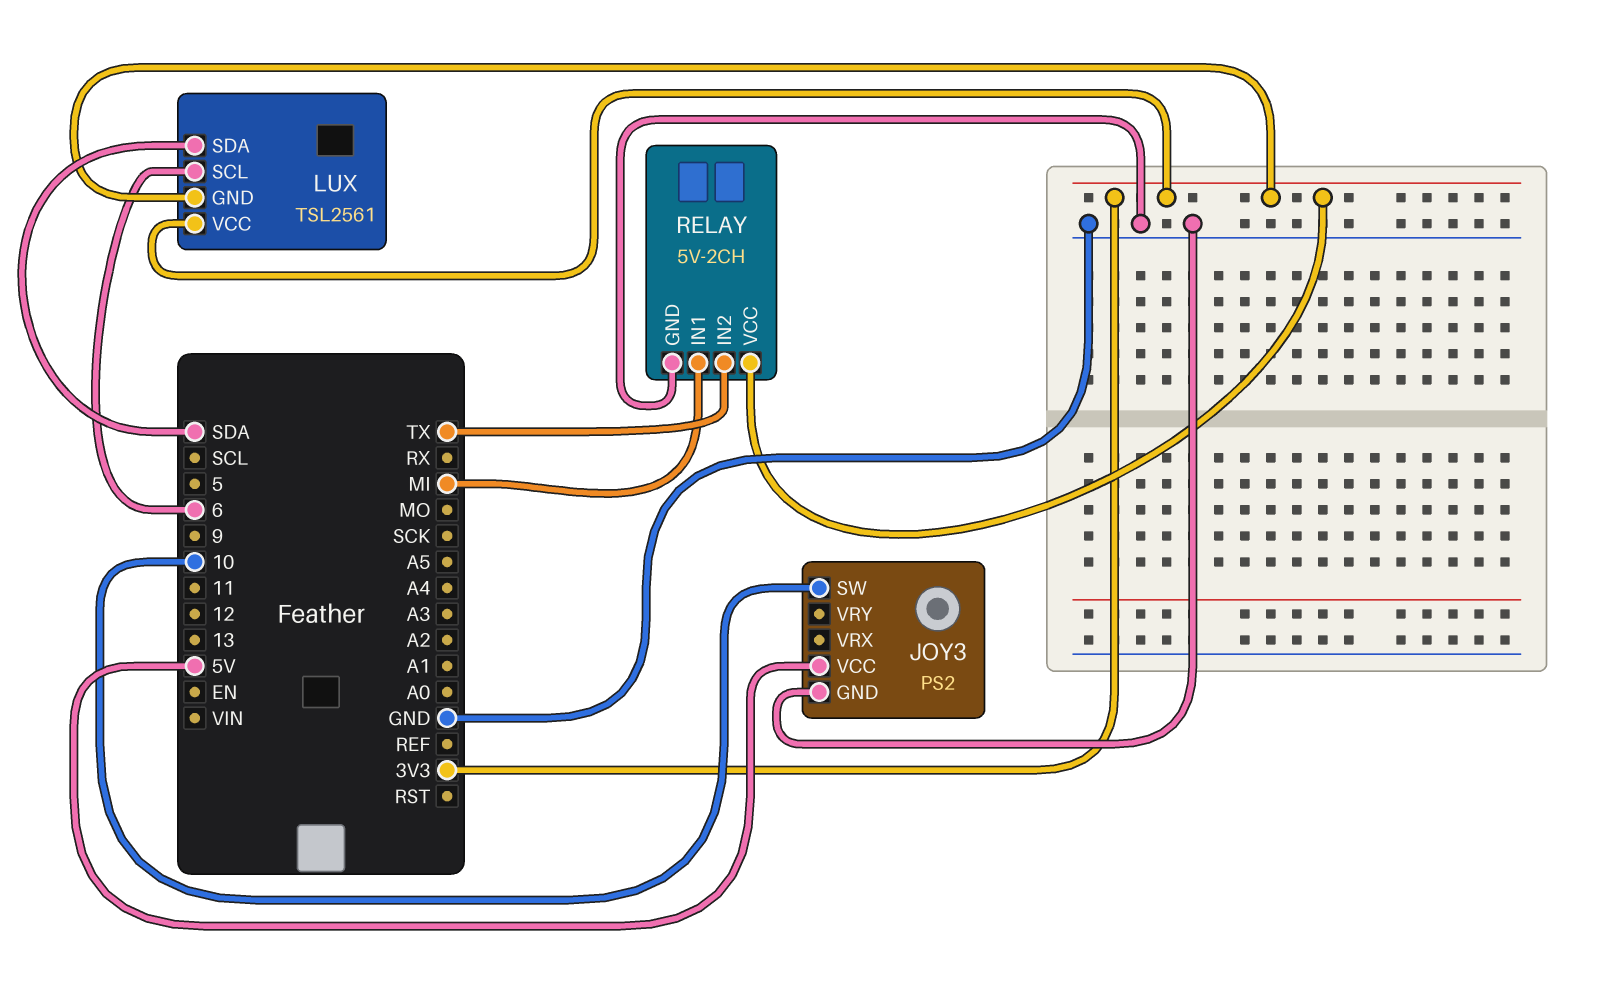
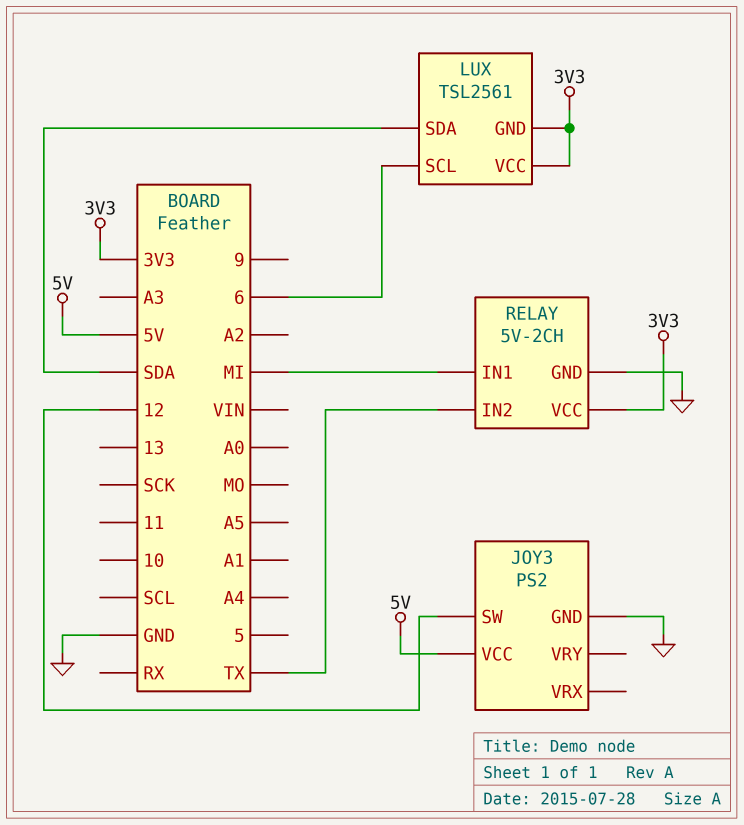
JOY3 pin SW: 10 -> 12

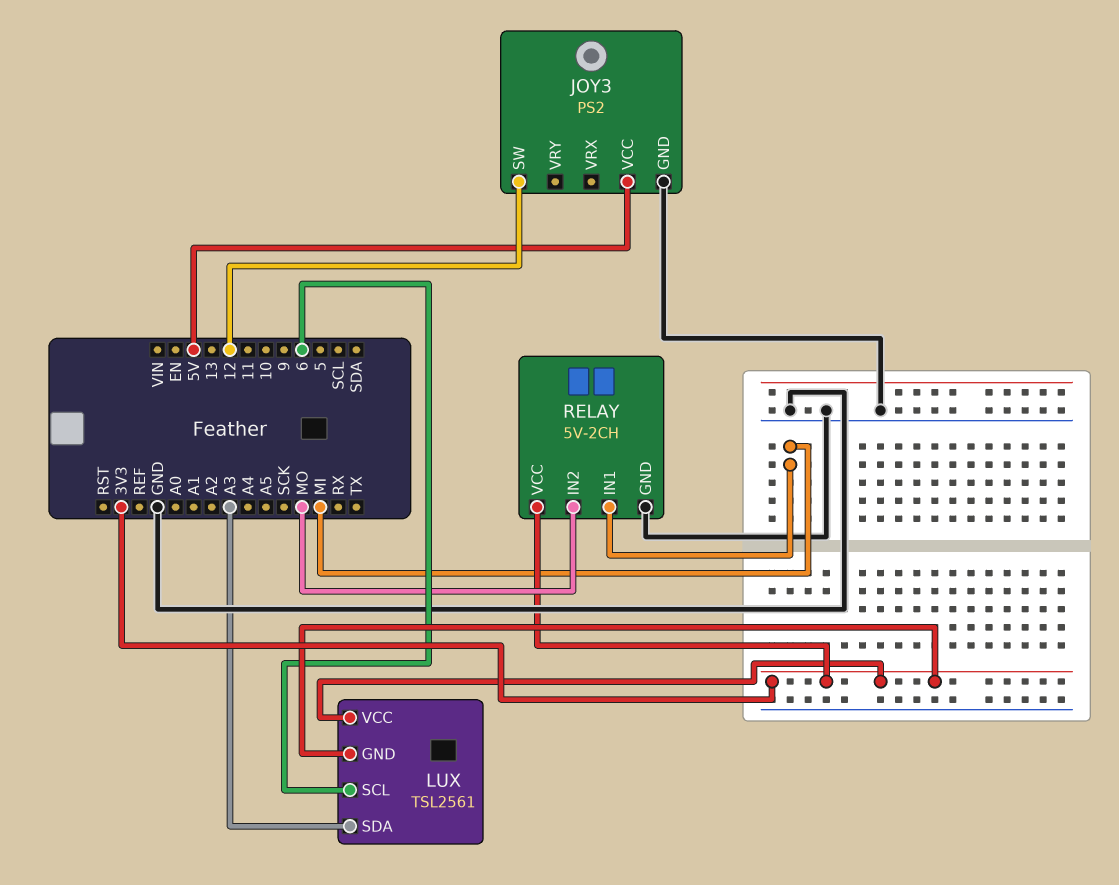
LUX pin SDA: SDA -> A3
RELAY pin IN2: TX -> MO

